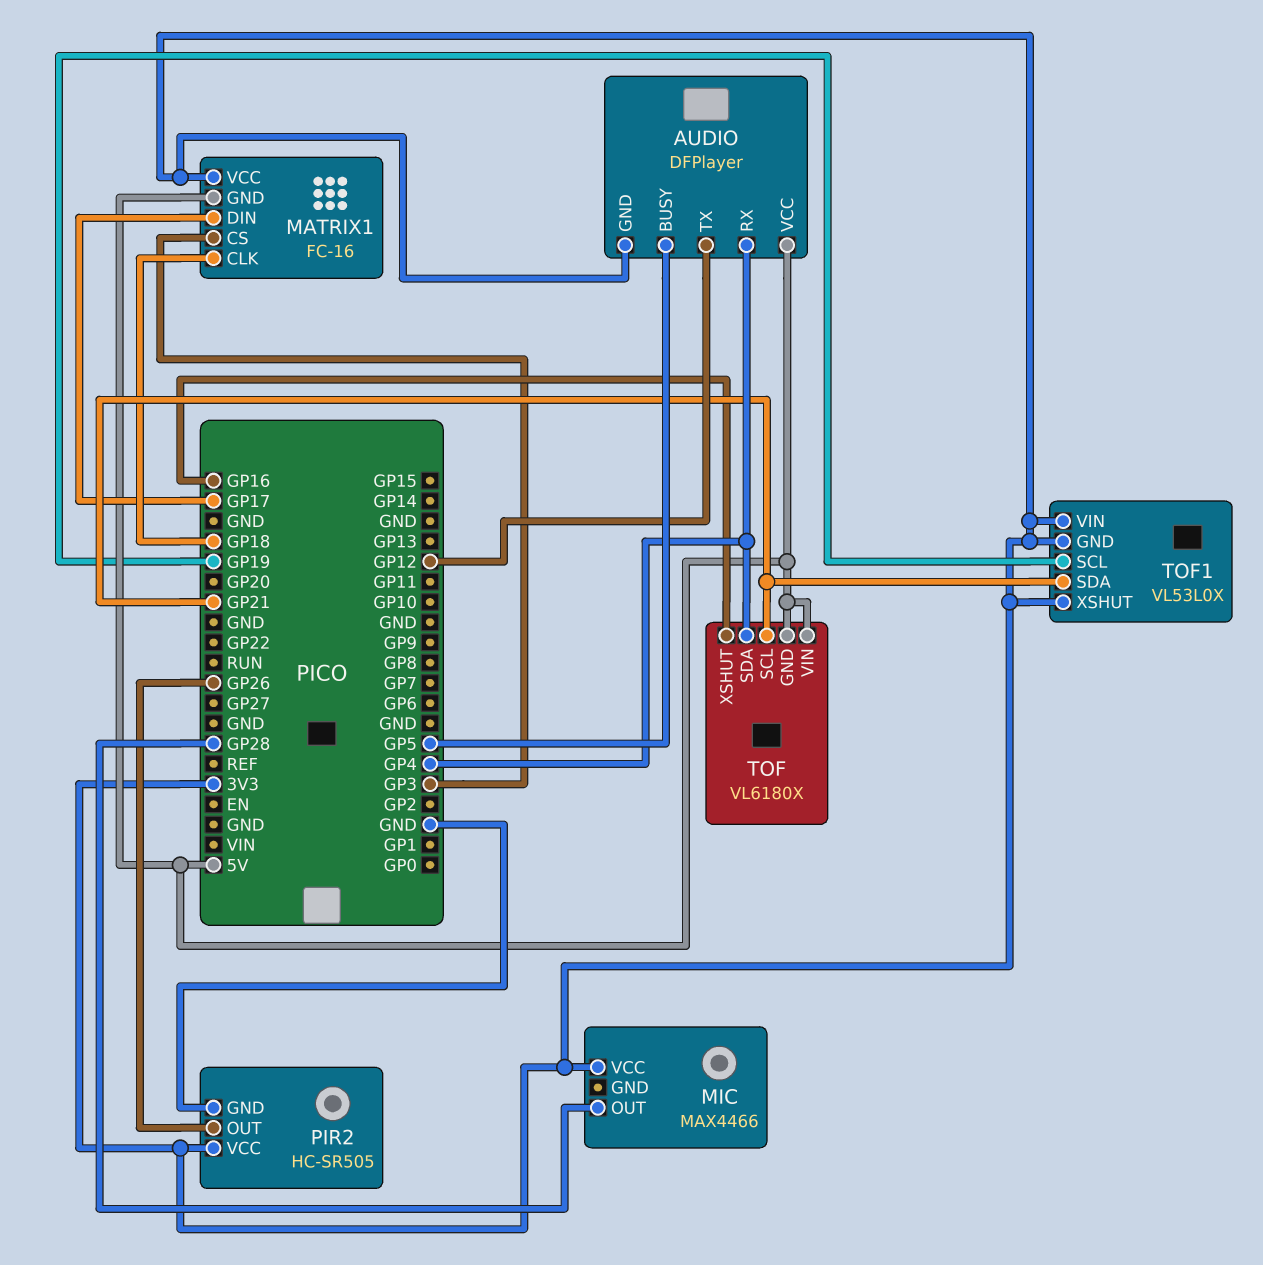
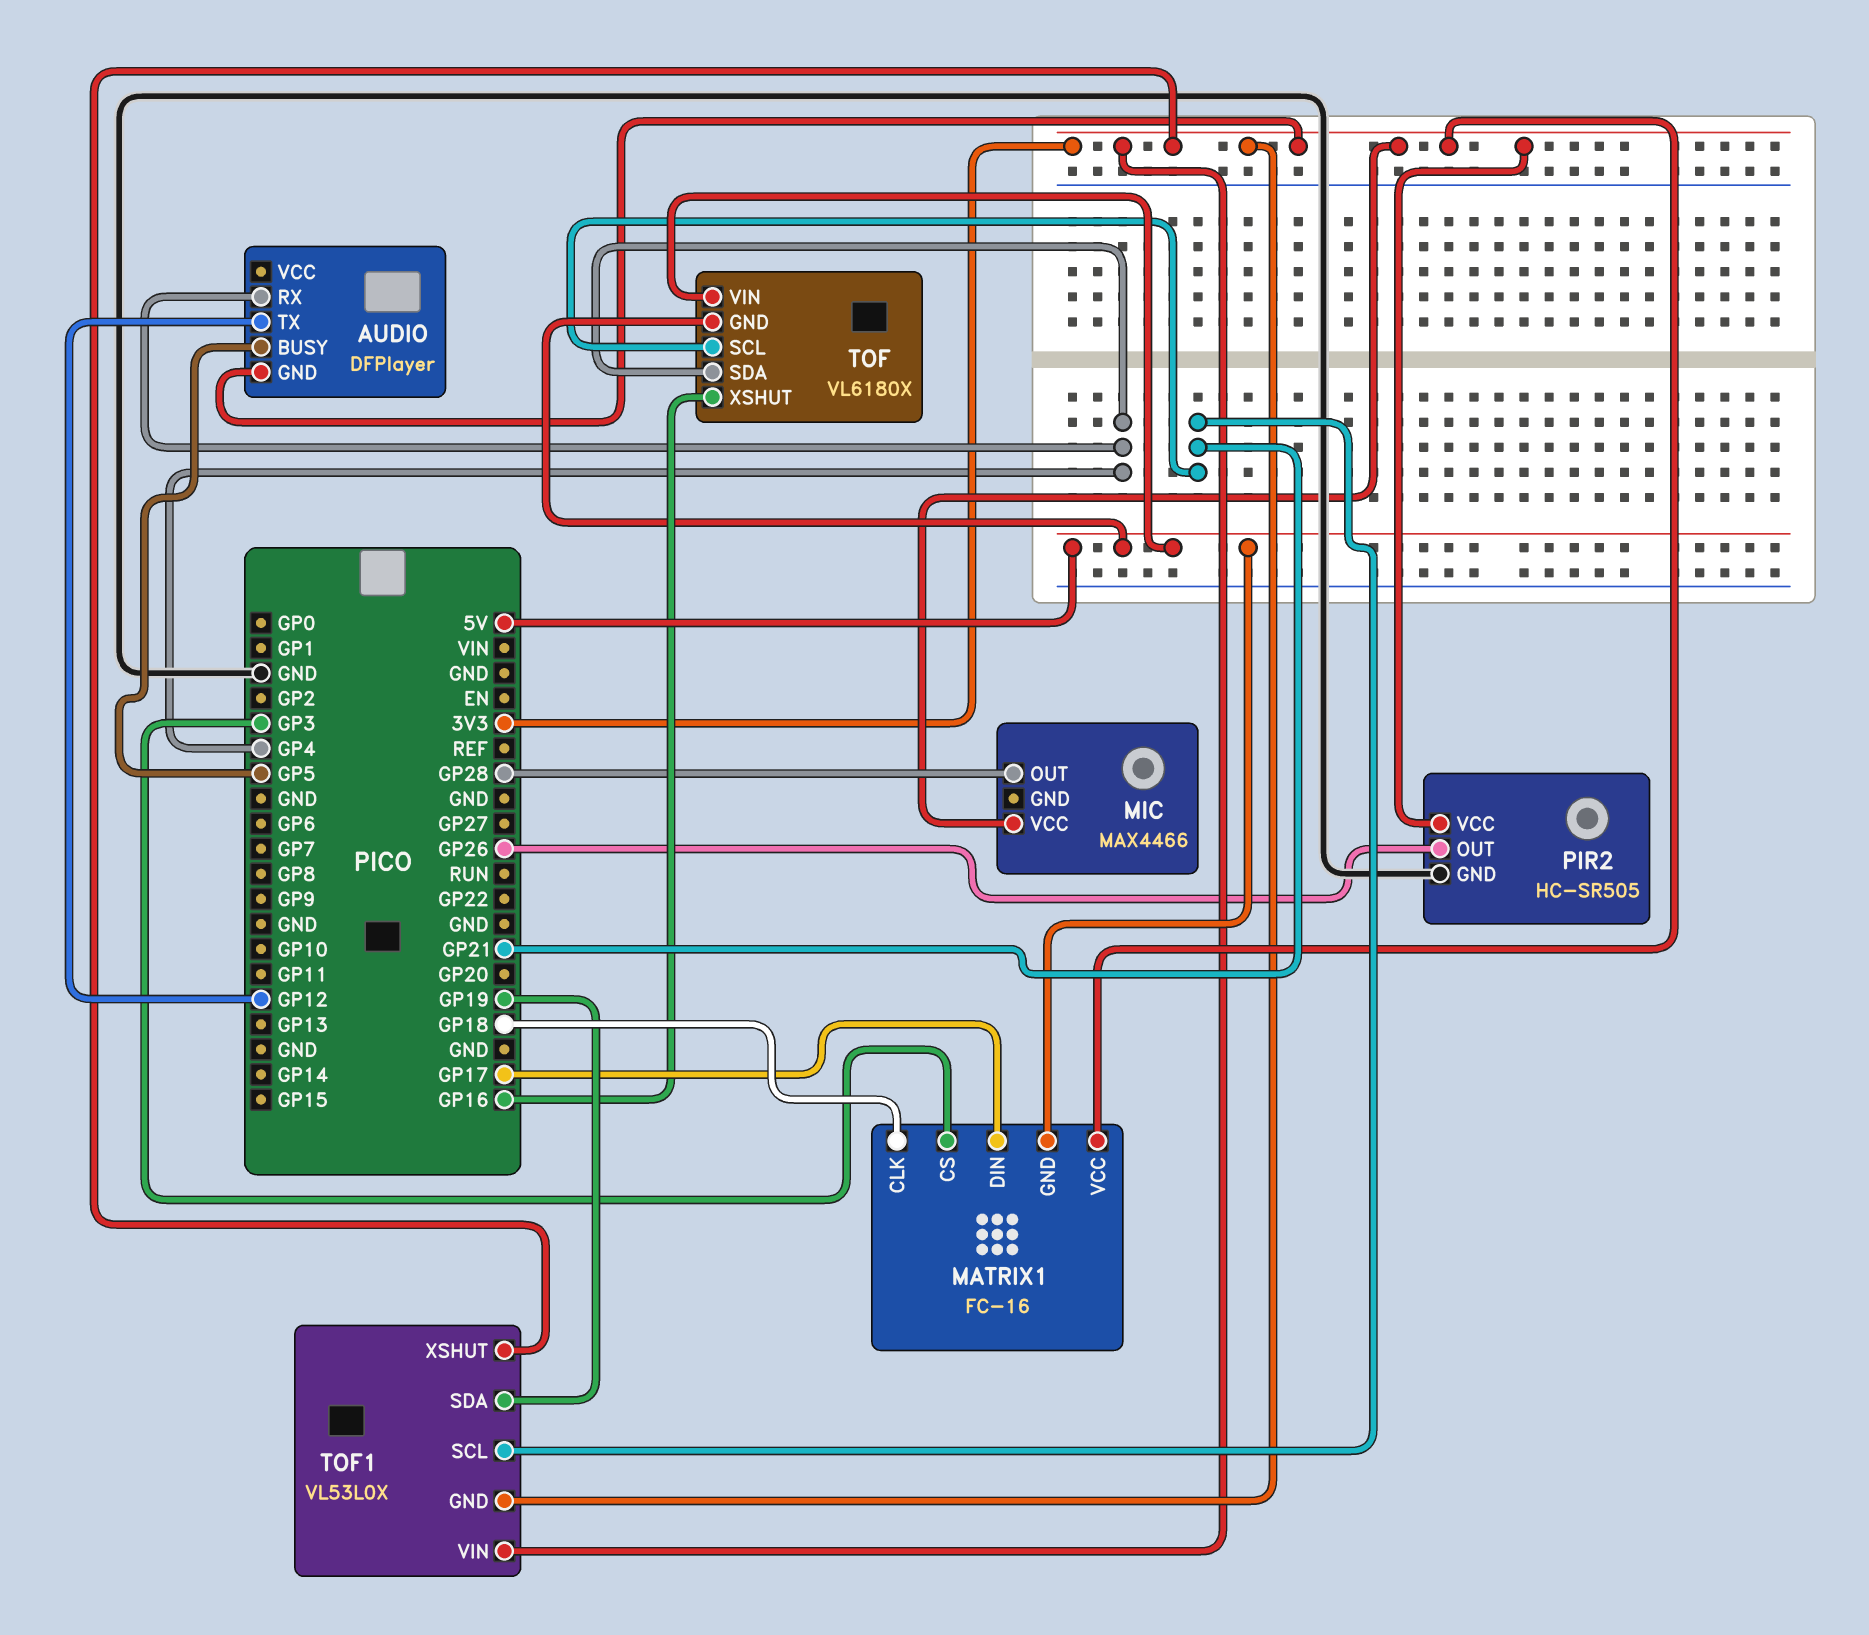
AUDIO pin VCC: 5V -> none
TOF1 pin SCL: GP19 -> GP21
TOF1 pin SDA: GP21 -> GP19

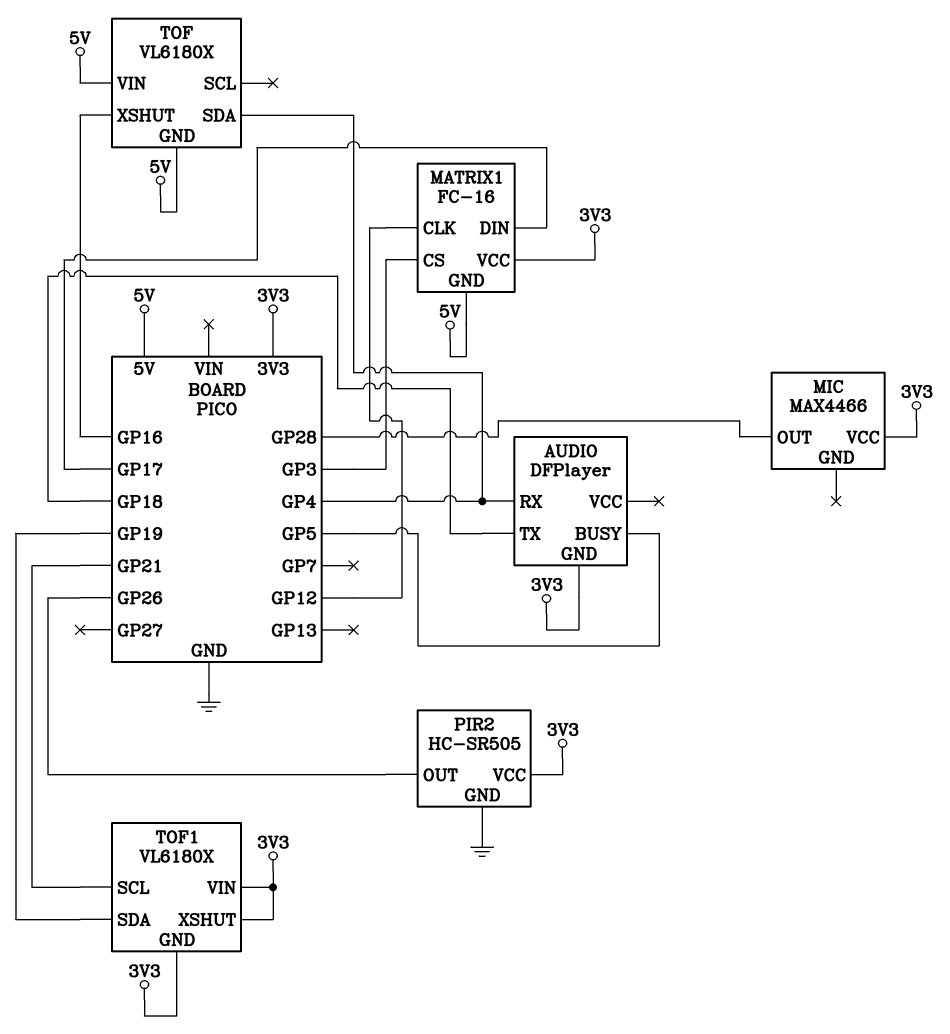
AUDIO pin TX: GP12 -> GP18
MATRIX1 pin CLK: GP18 -> GP12
TOF pin SCL: GP21 -> none
TOF1: VL53L0X -> VL6180X

